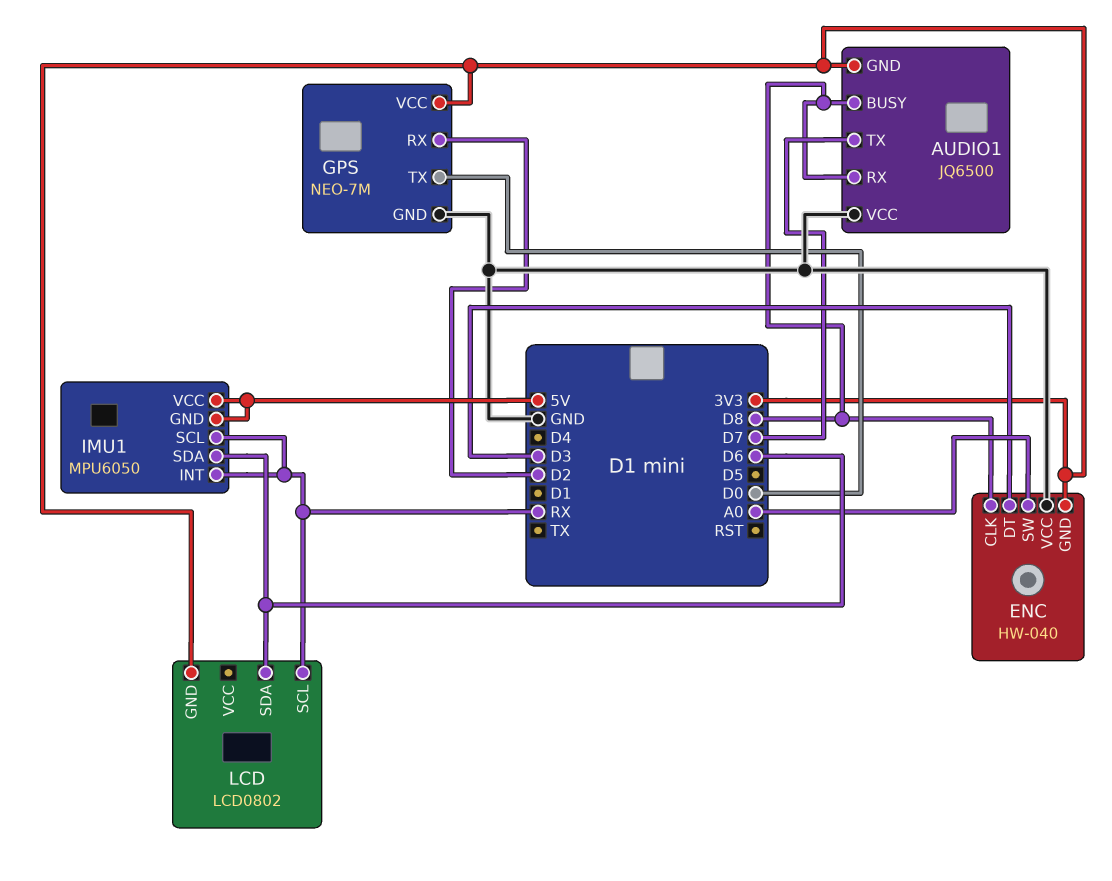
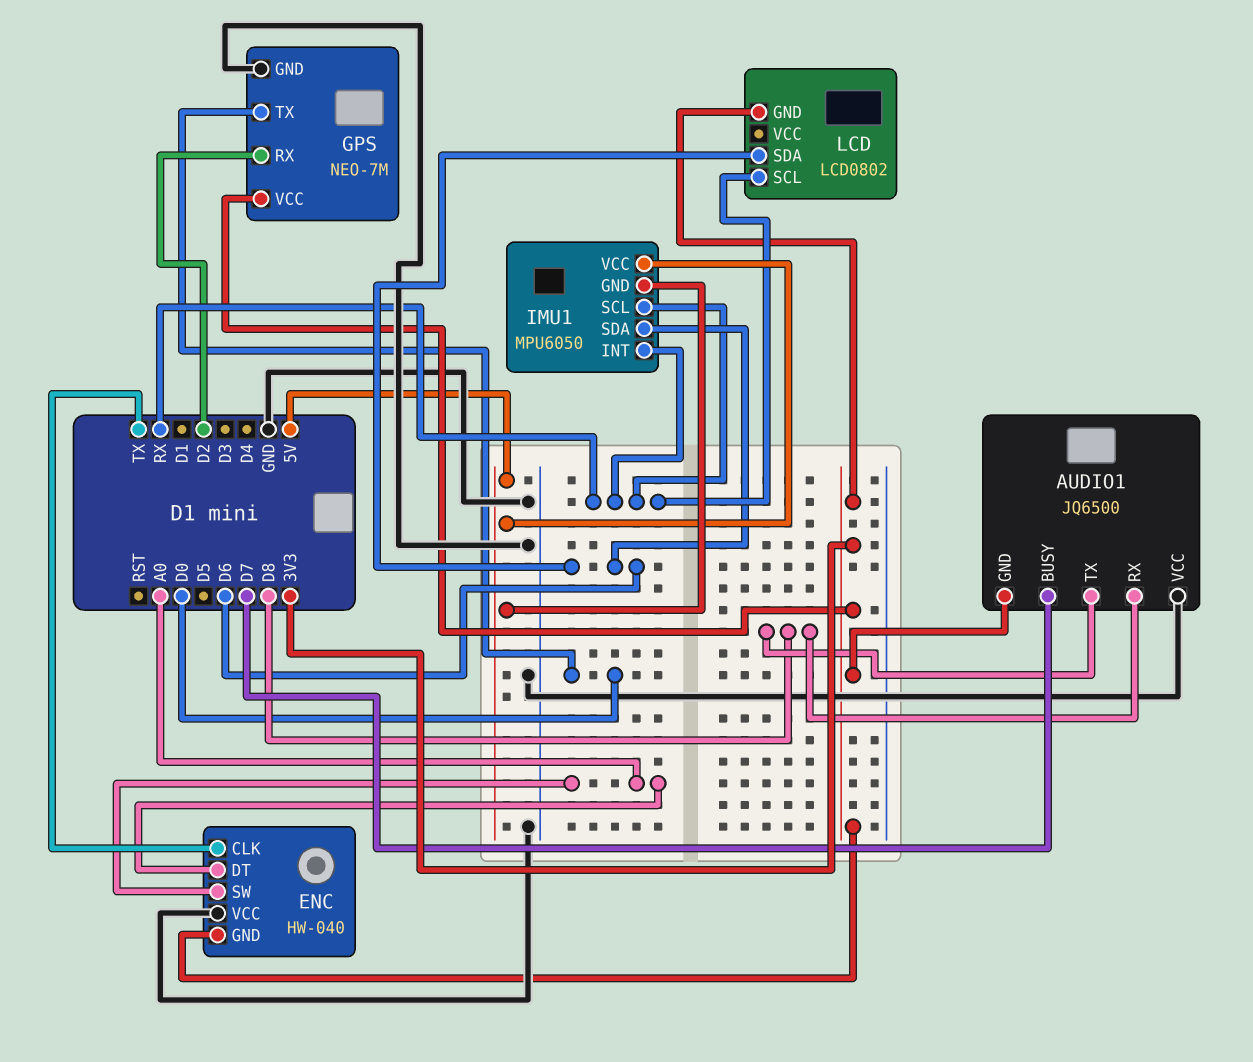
AUDIO1 pin BUSY: D8 -> D7
AUDIO1 pin TX: D7 -> D8
ENC pin CLK: D8 -> TX
ENC pin DT: D3 -> A0

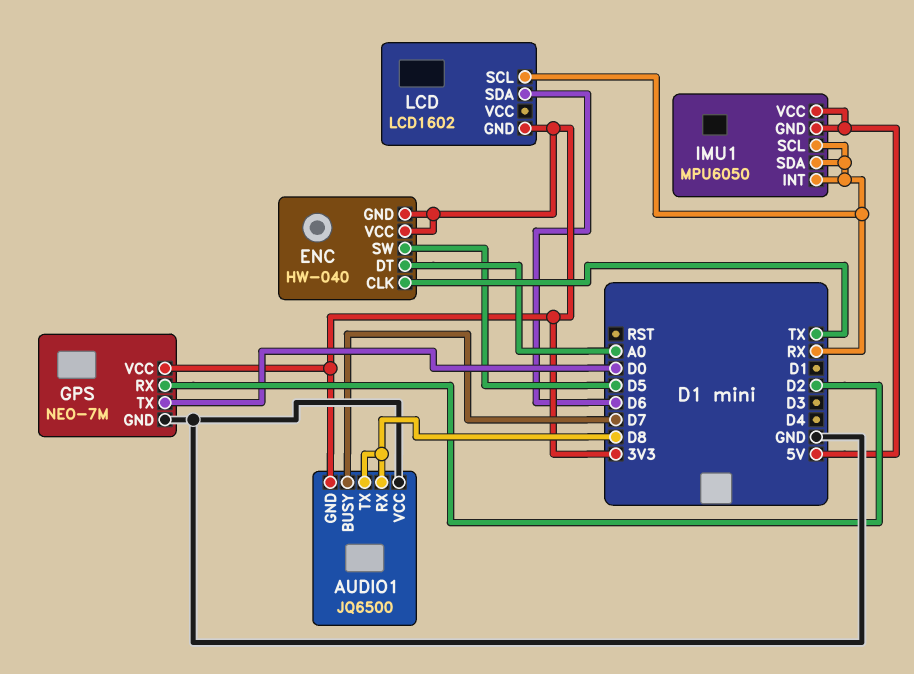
ENC pin SW: A0 -> D5
ENC pin VCC: GND -> 3V3
IMU1 pin SDA: D6 -> RX
LCD: LCD0802 -> LCD1602

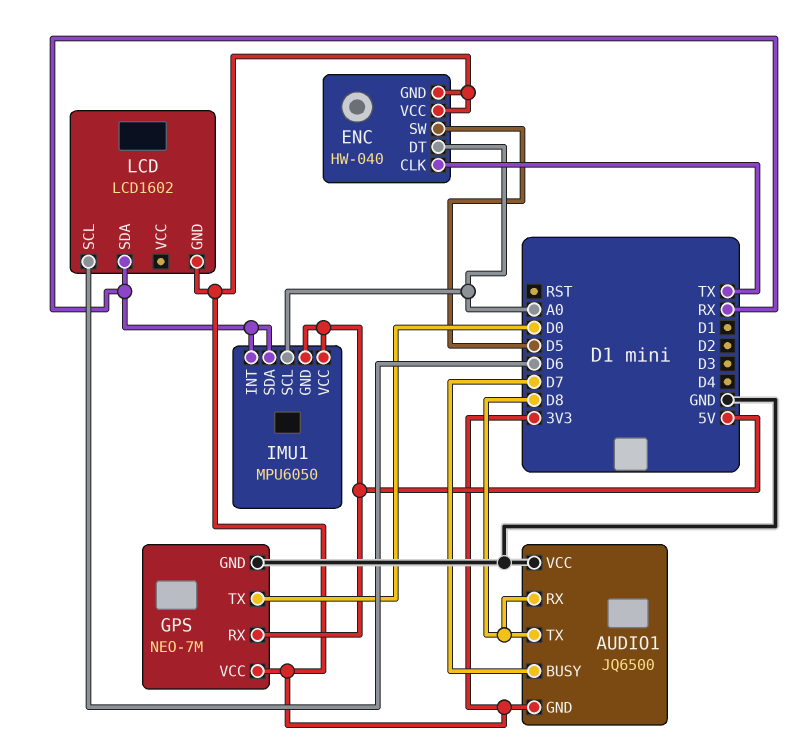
GPS pin RX: D2 -> 5V
IMU1 pin SCL: RX -> A0
LCD pin SCL: RX -> D6
LCD pin SDA: D6 -> RX

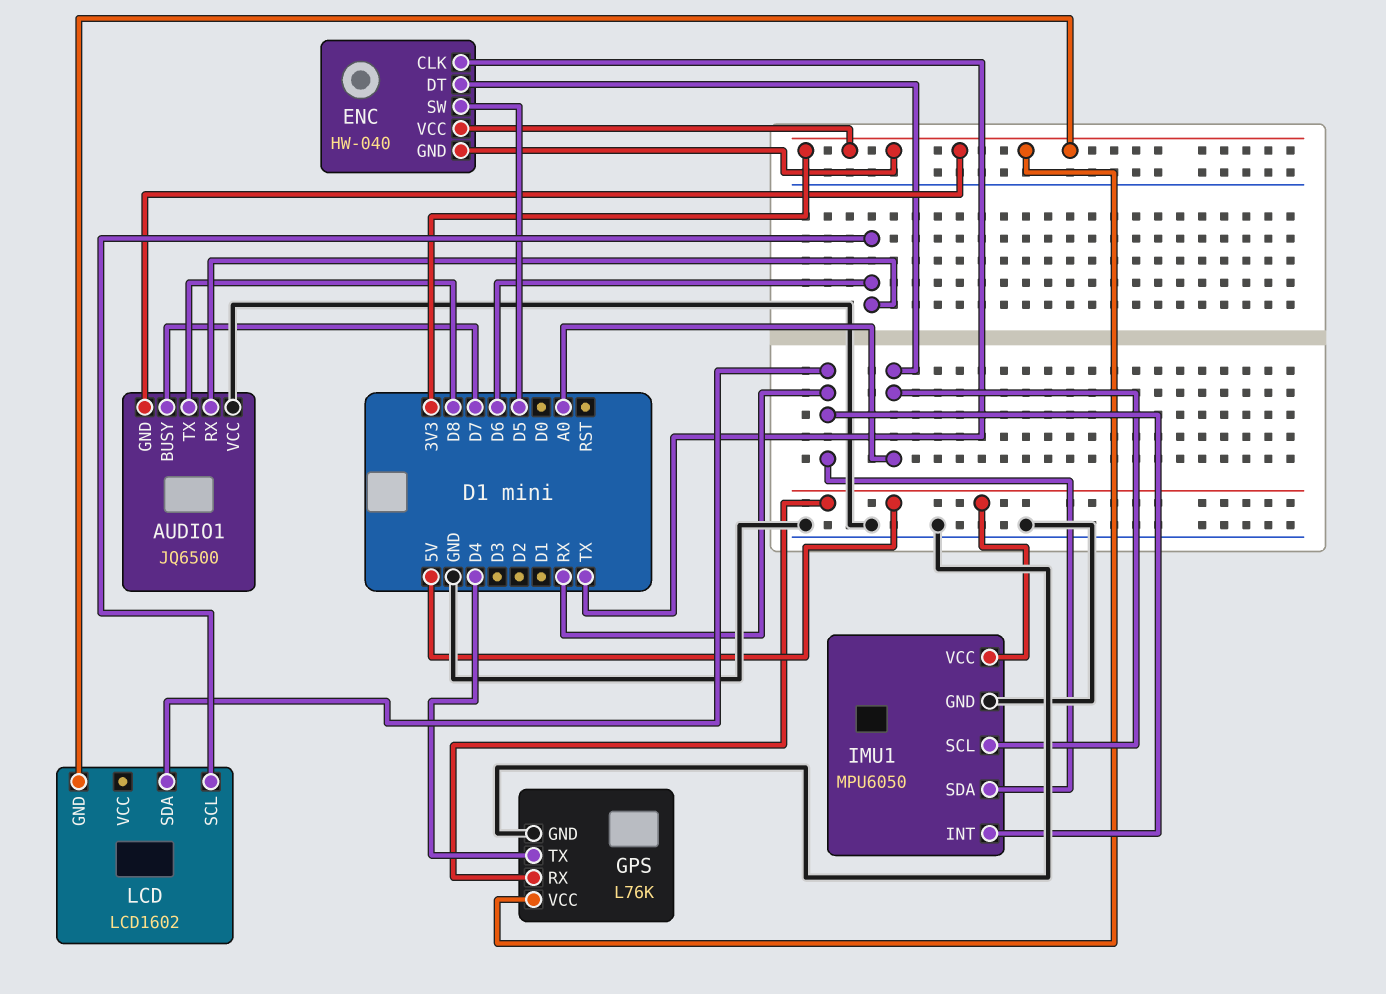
AUDIO1 pin RX: D8 -> D6
GPS: NEO-7M -> L76K
GPS pin TX: D0 -> D4
IMU1 pin GND: 5V -> GND

